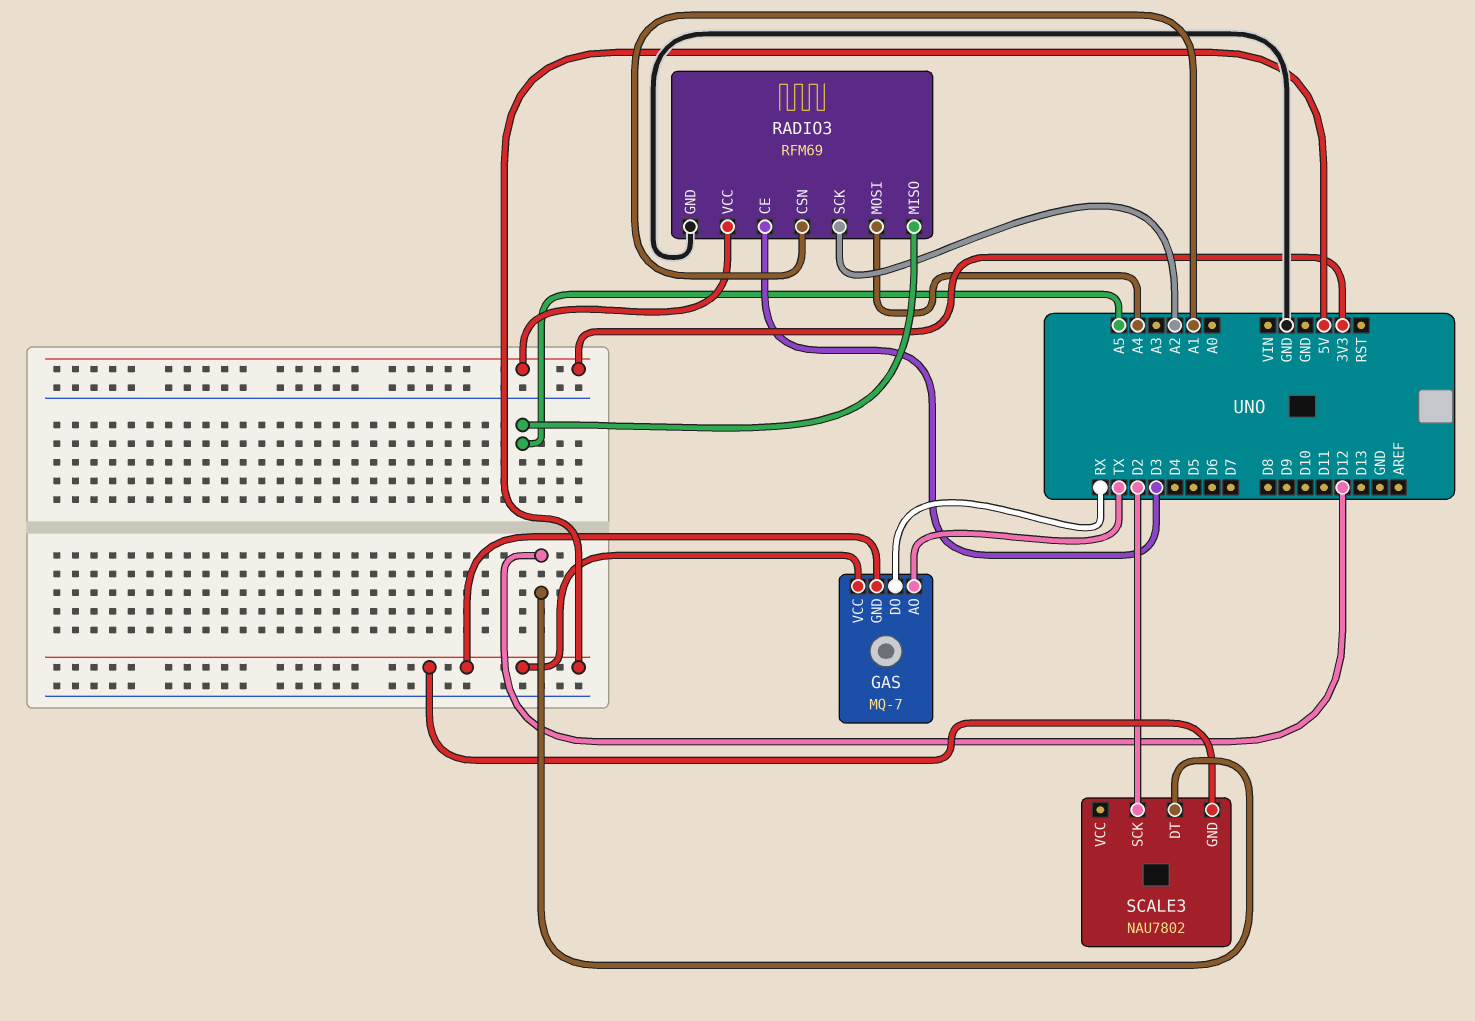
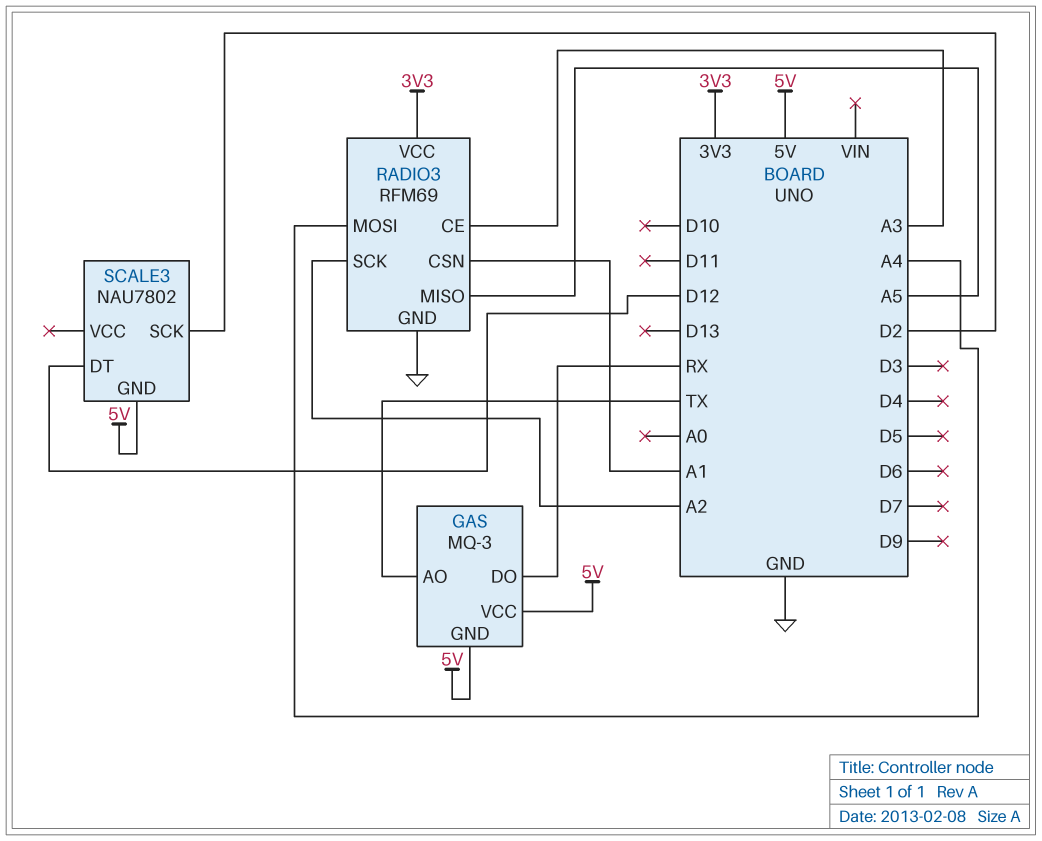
GAS: MQ-7 -> MQ-3
RADIO3 pin CE: D3 -> A3

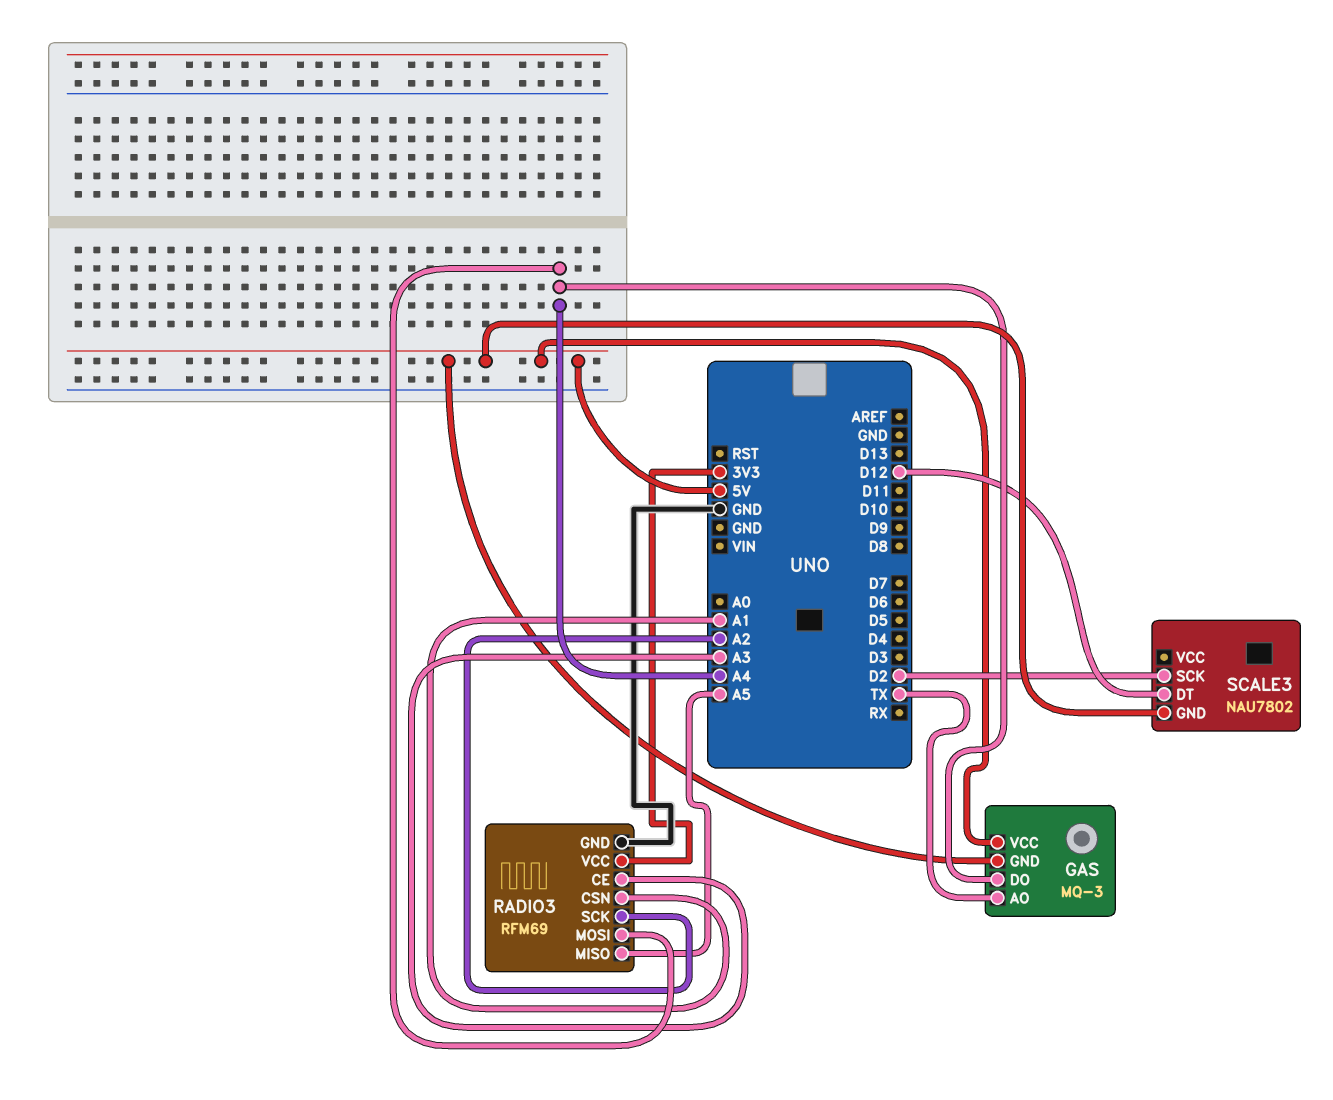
GAS pin DO: RX -> A4

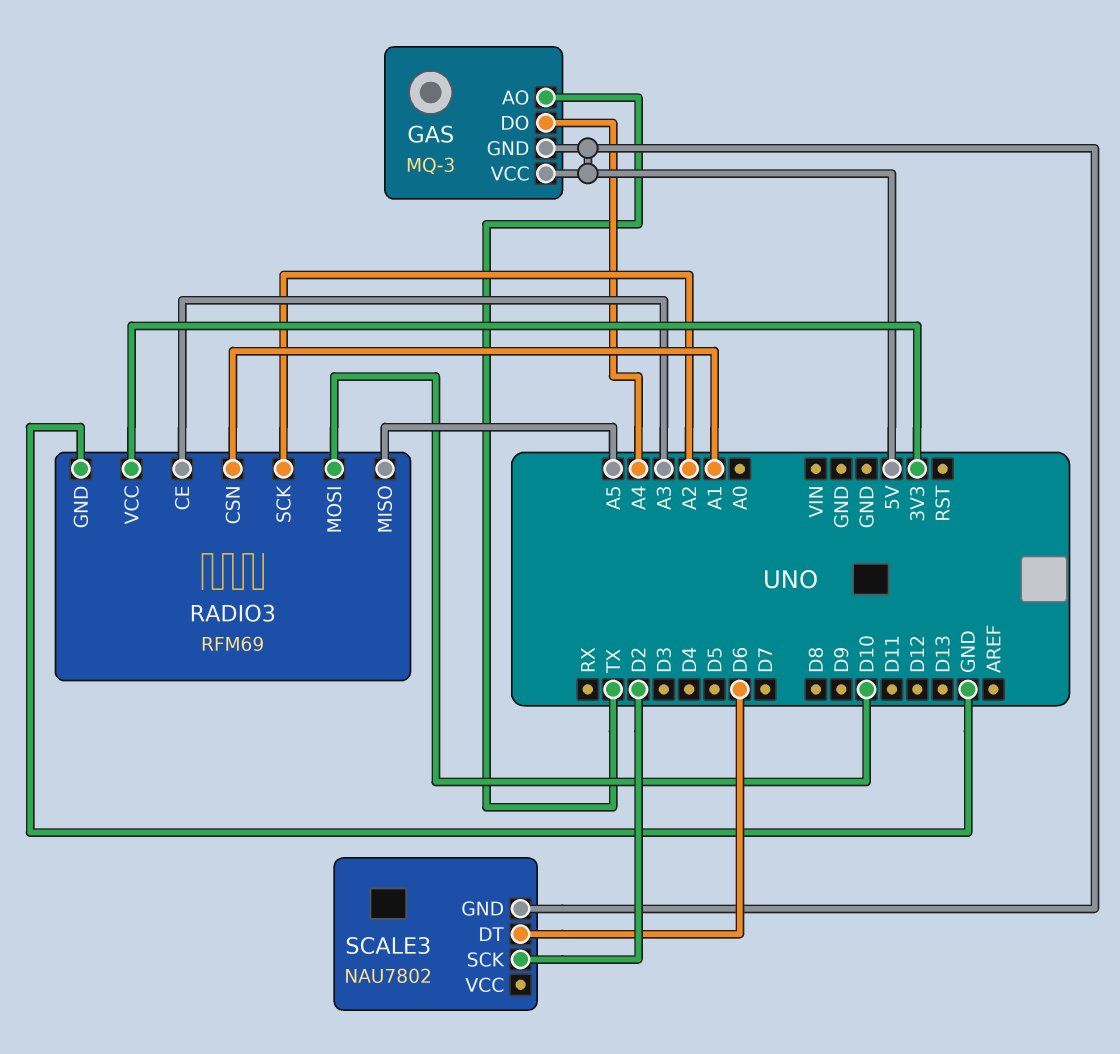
RADIO3 pin MOSI: A4 -> D10
SCALE3 pin DT: D12 -> D6

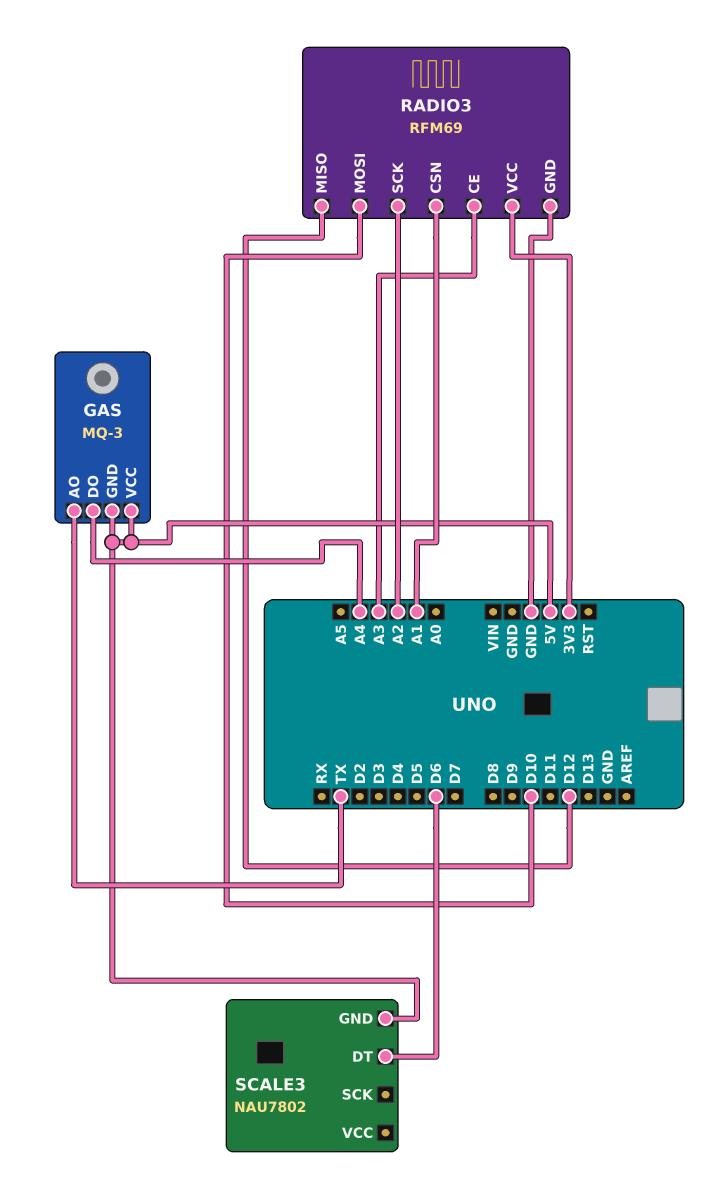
RADIO3 pin MISO: A5 -> D12
SCALE3 pin SCK: D2 -> none

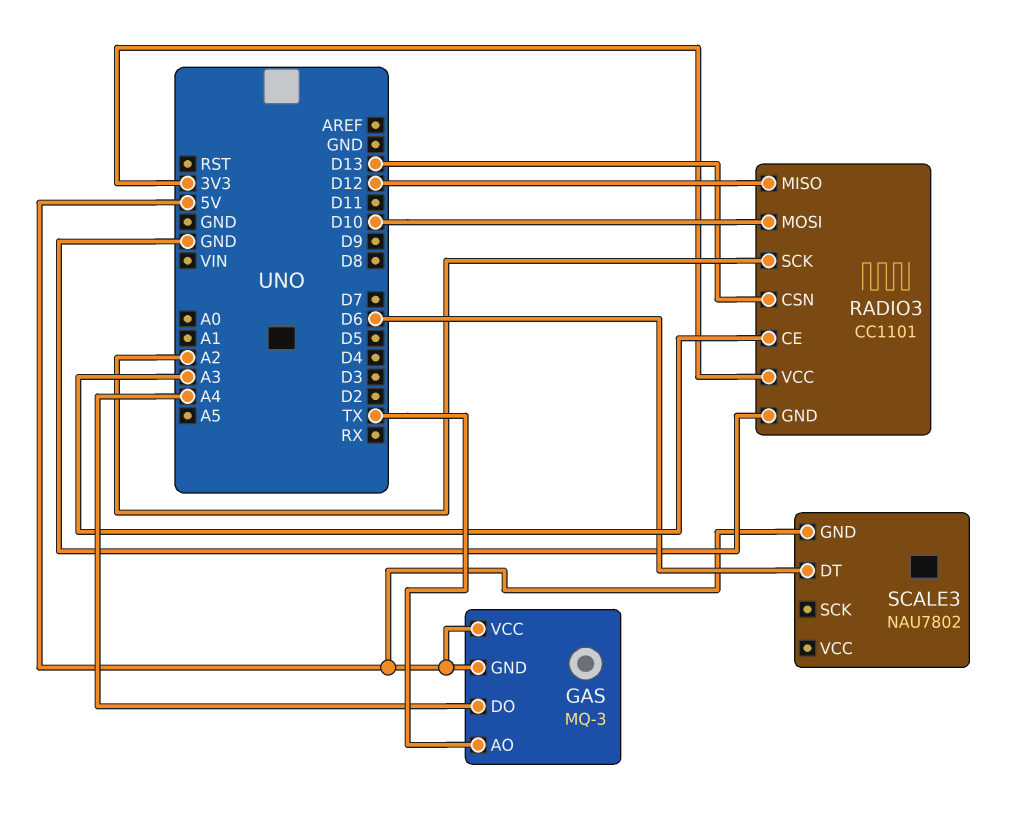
RADIO3: RFM69 -> CC1101
RADIO3 pin CSN: A1 -> D13

